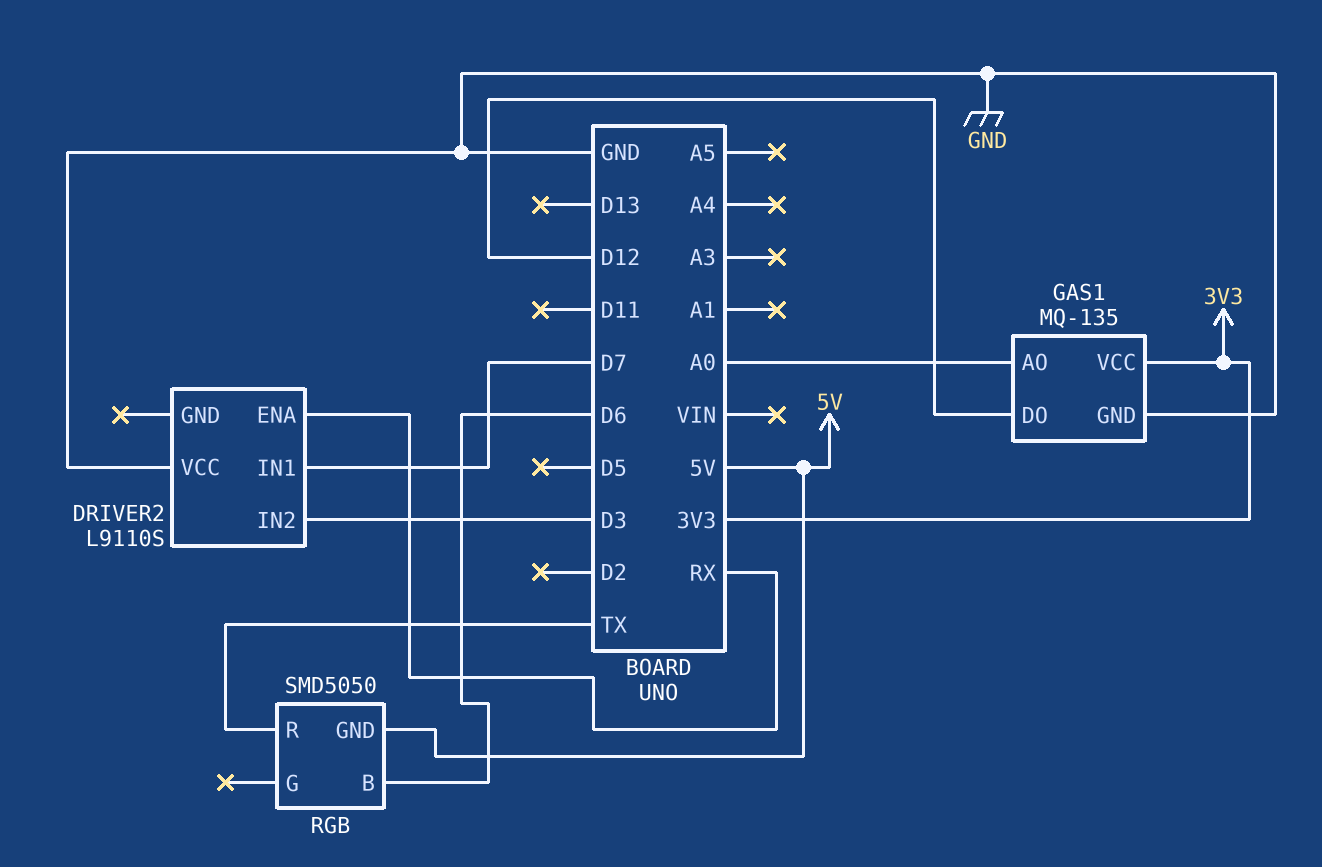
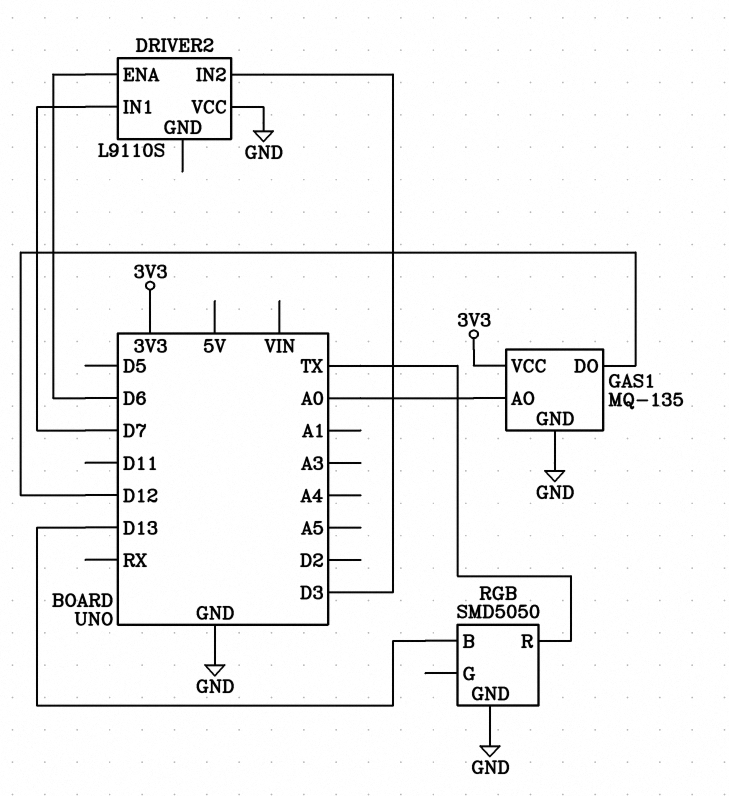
DRIVER2 pin ENA: RX -> D6
RGB pin B: D6 -> D13
RGB pin GND: 5V -> GND

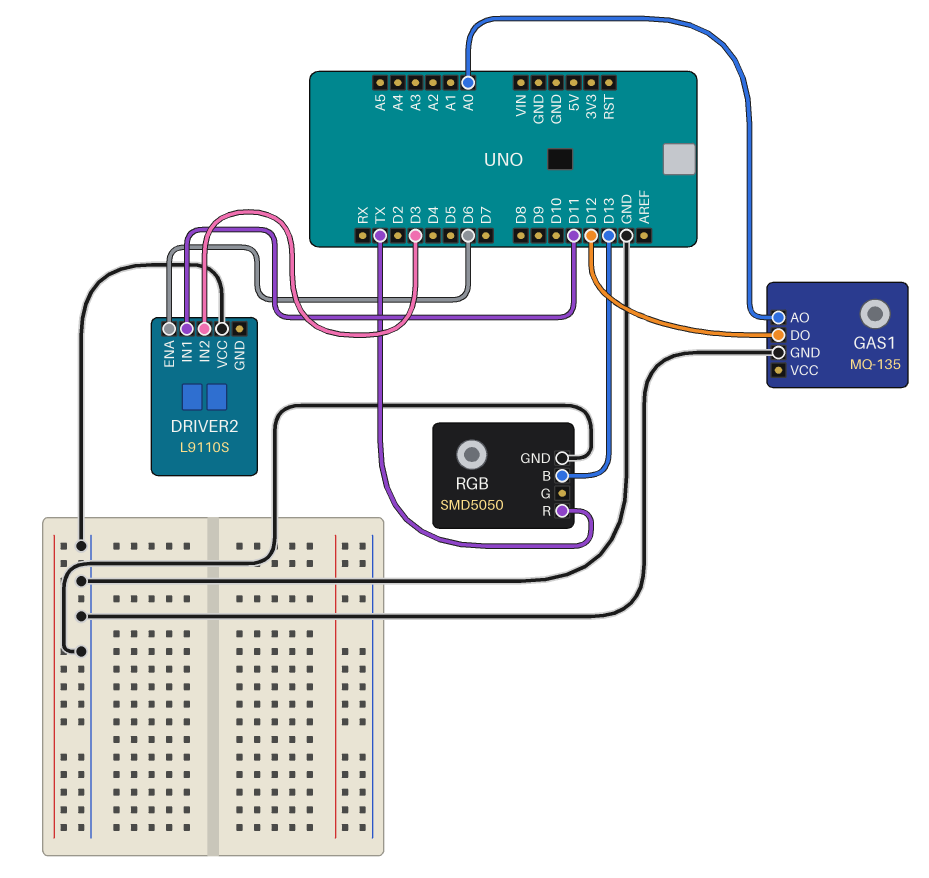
DRIVER2 pin IN1: D7 -> D11
GAS1 pin VCC: 3V3 -> none

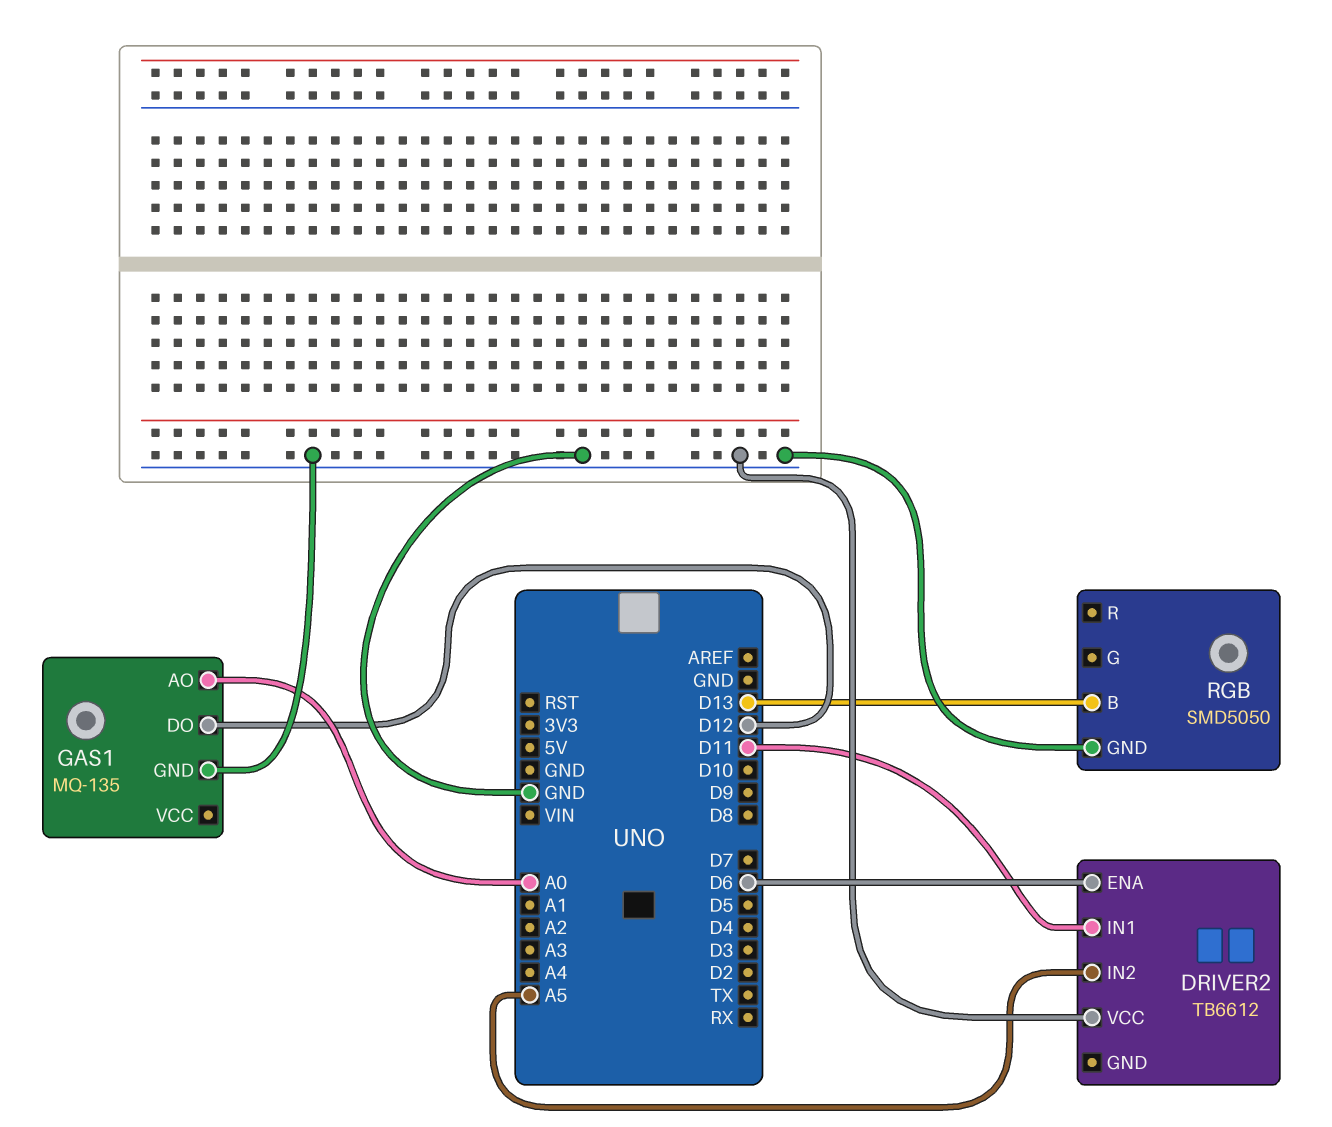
DRIVER2: L9110S -> TB6612
DRIVER2 pin IN2: D3 -> A5
RGB pin R: TX -> none

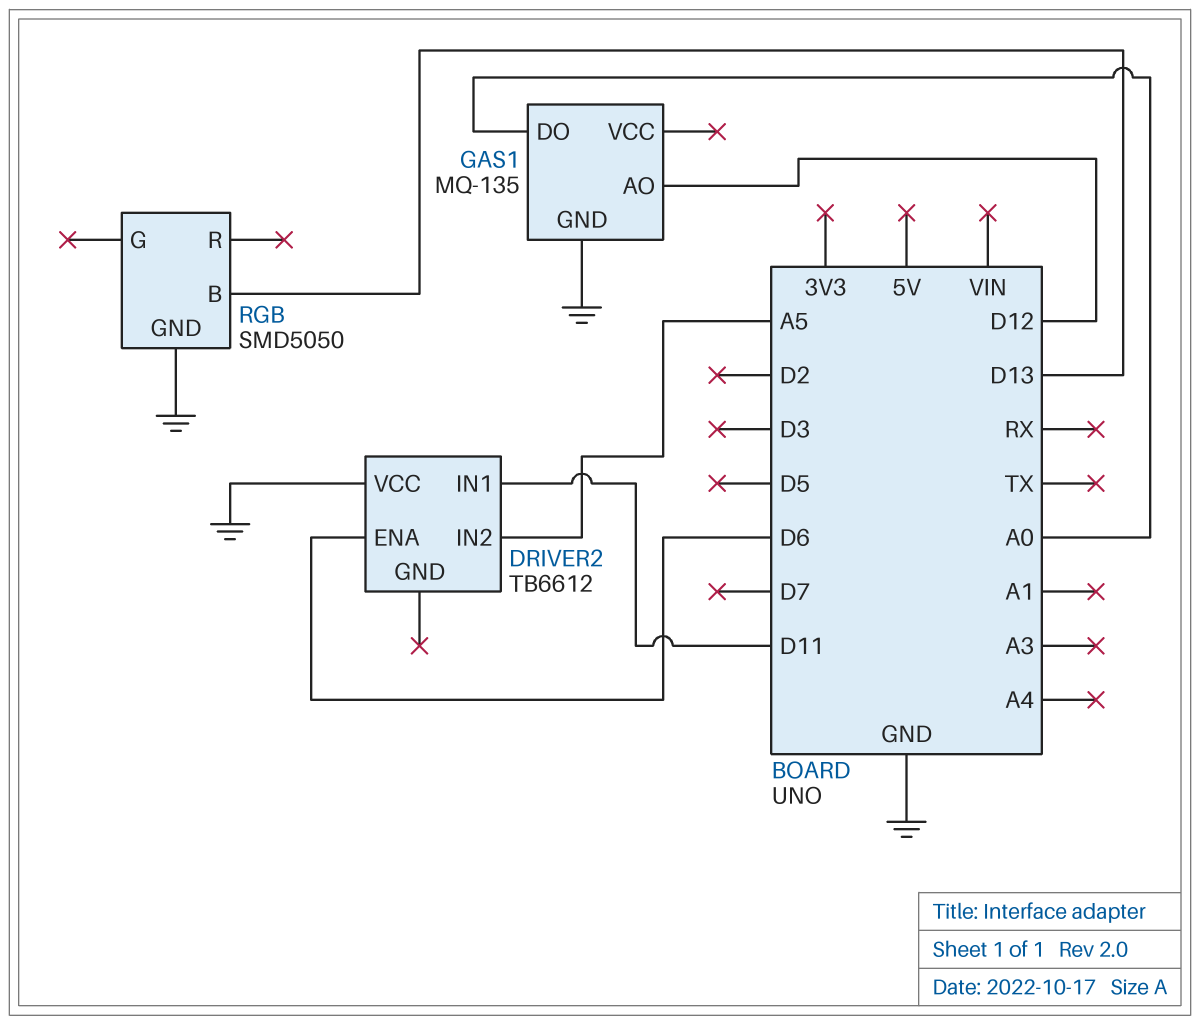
GAS1 pin AO: A0 -> D12
GAS1 pin DO: D12 -> A0

